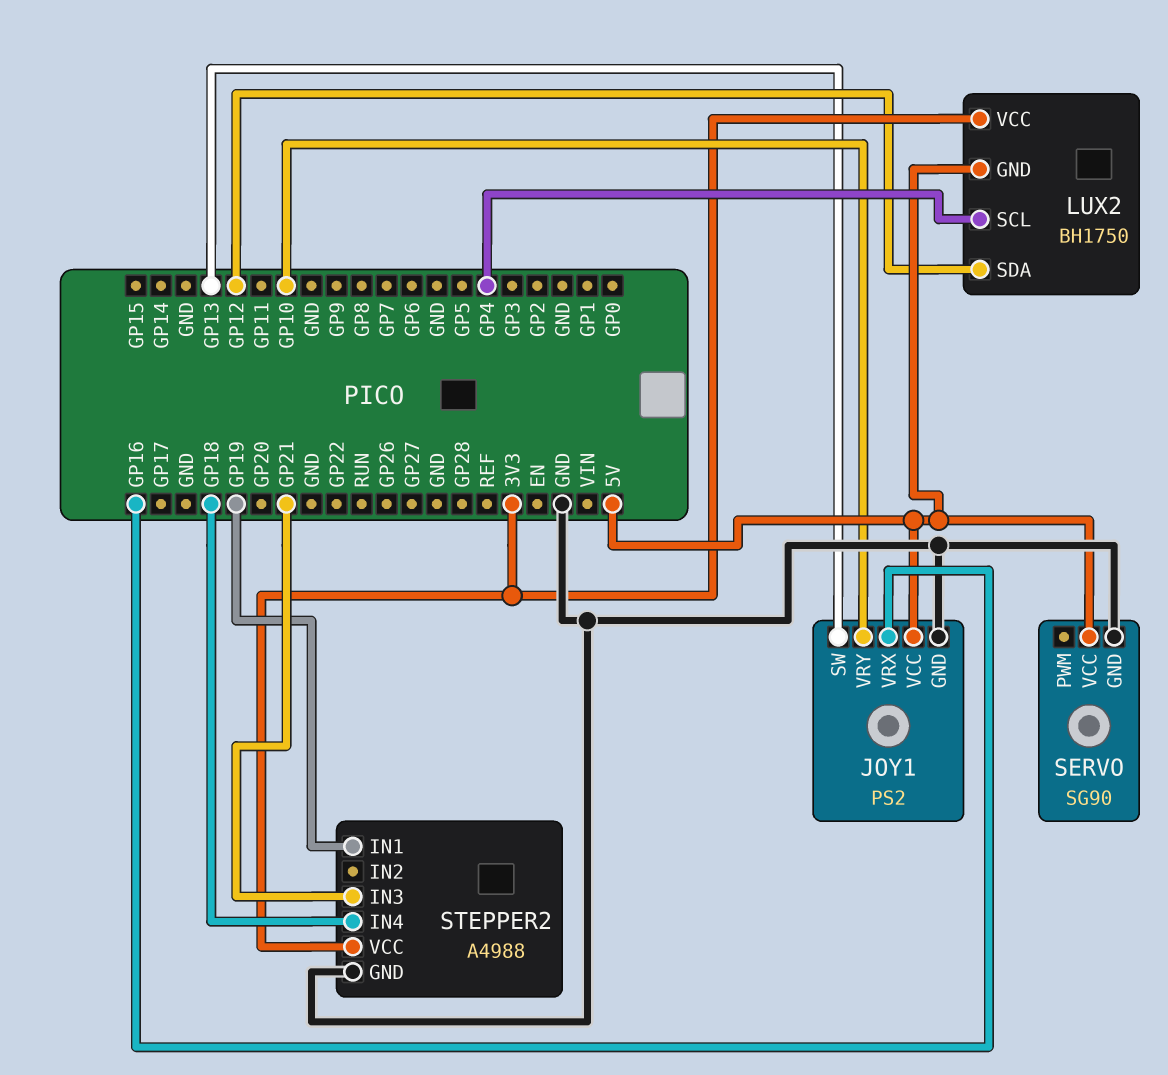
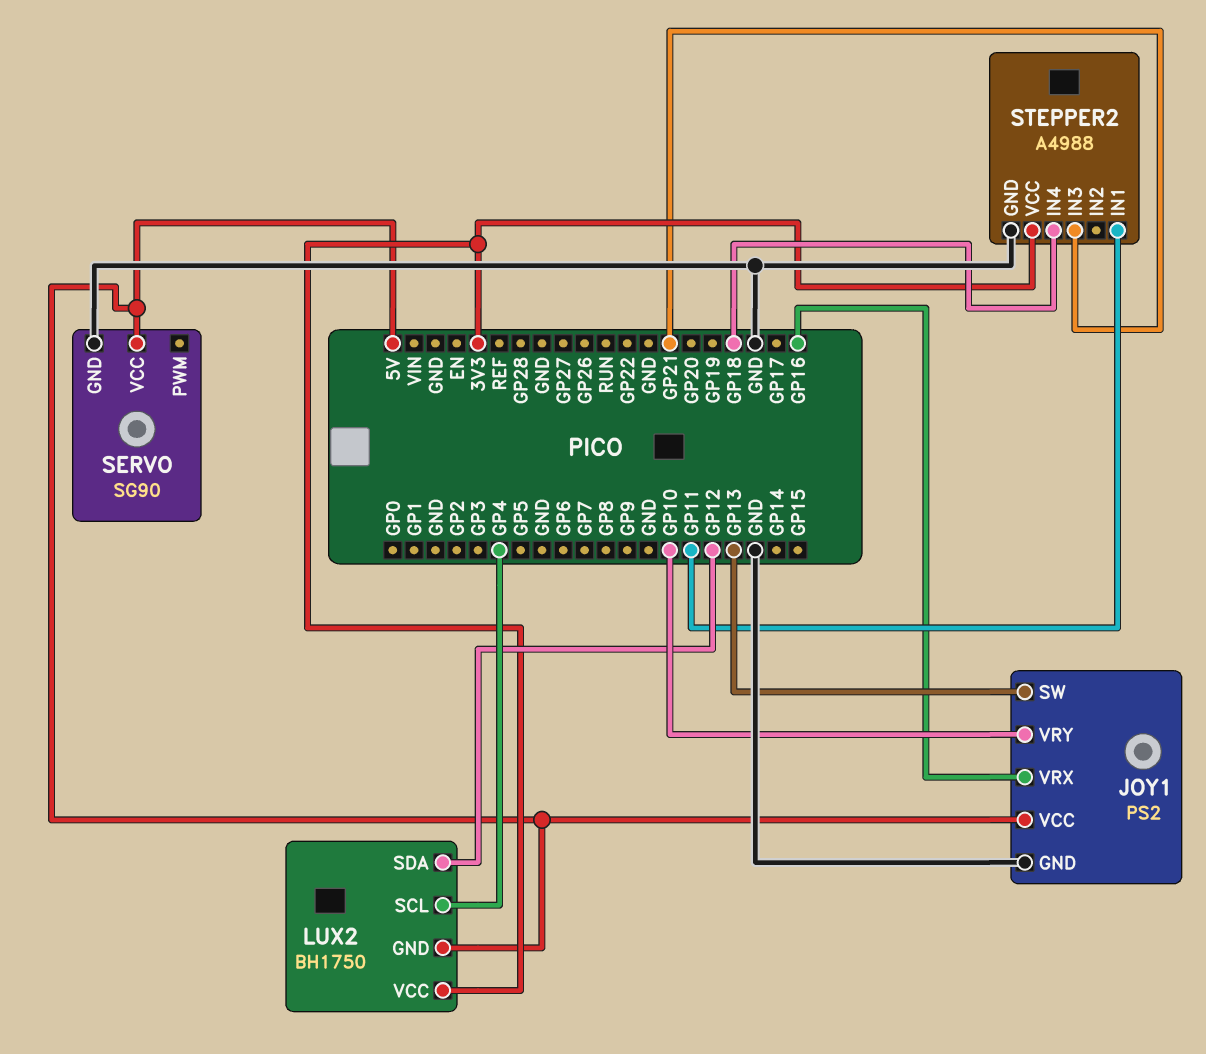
STEPPER2 pin IN1: GP19 -> GP11

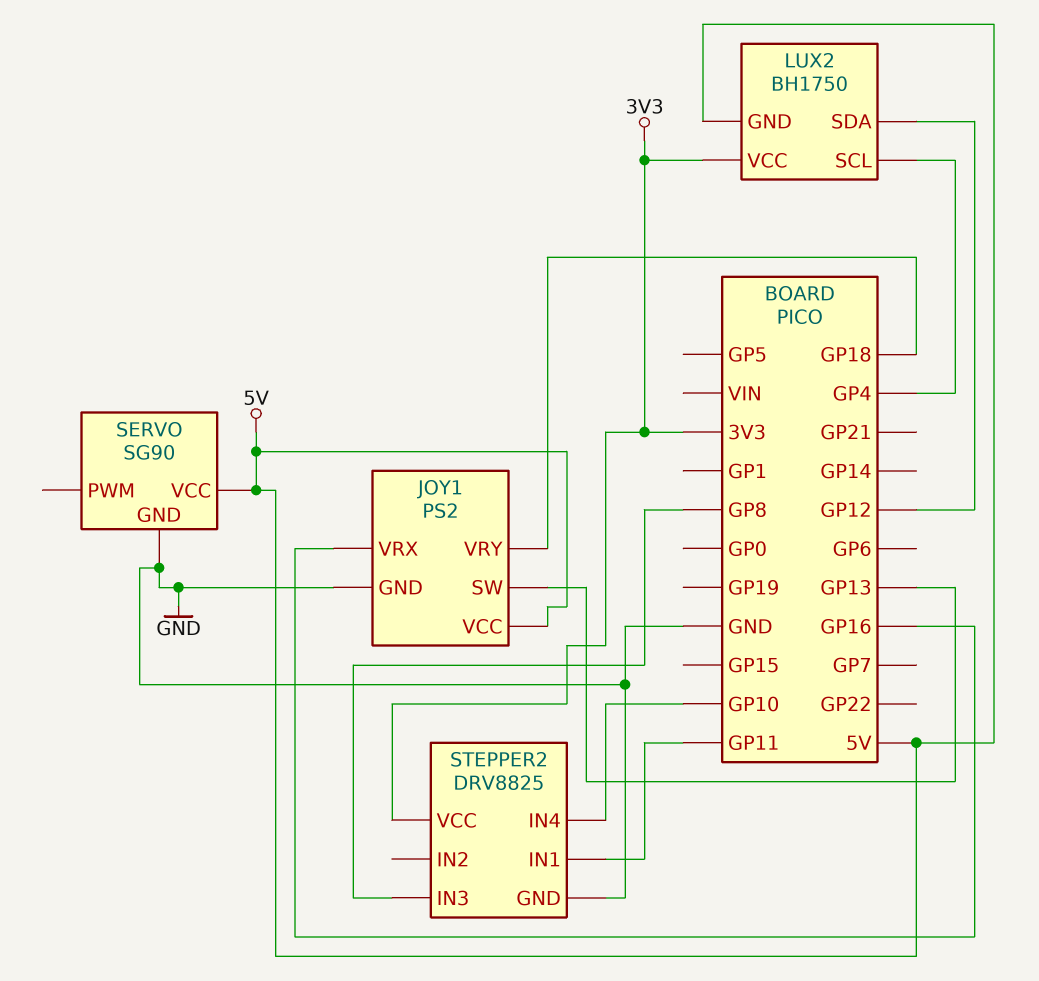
JOY1 pin VRY: GP10 -> GP18
STEPPER2: A4988 -> DRV8825
STEPPER2 pin IN3: GP21 -> GP8
STEPPER2 pin IN4: GP18 -> GP10

